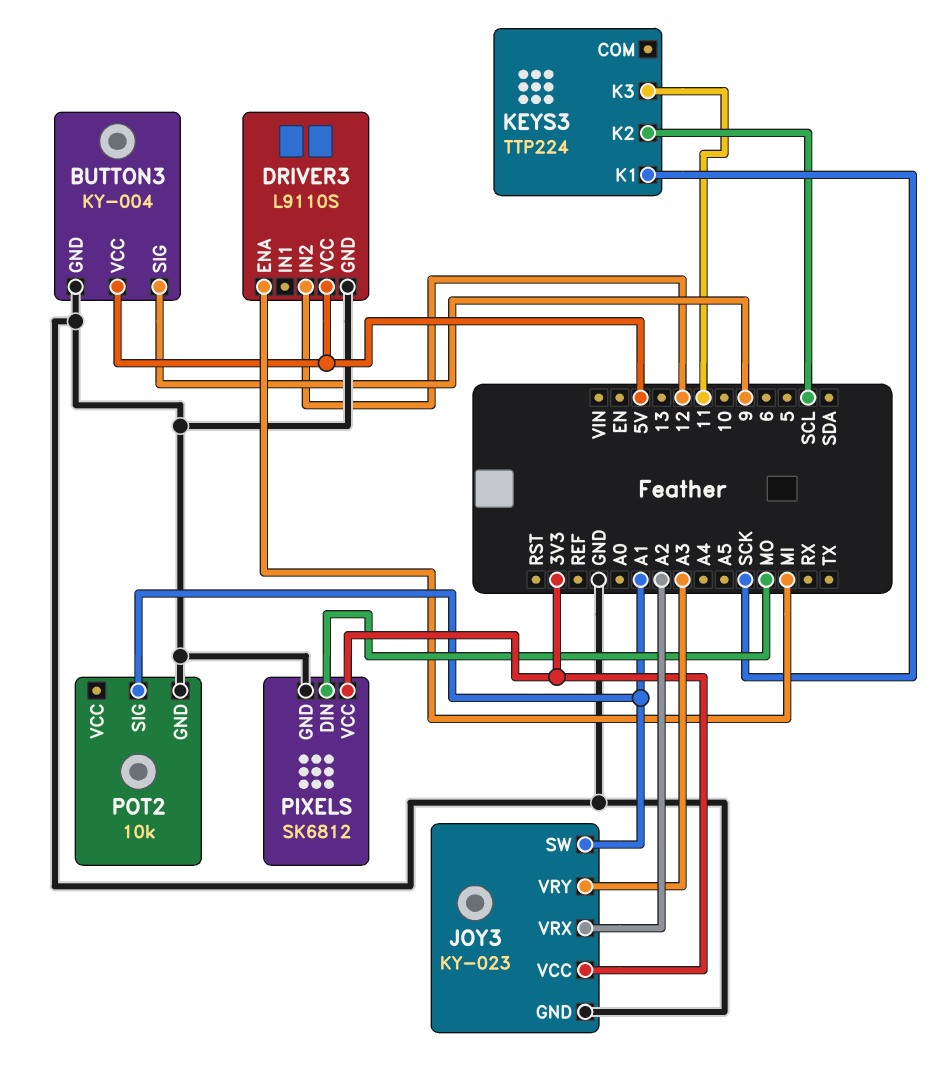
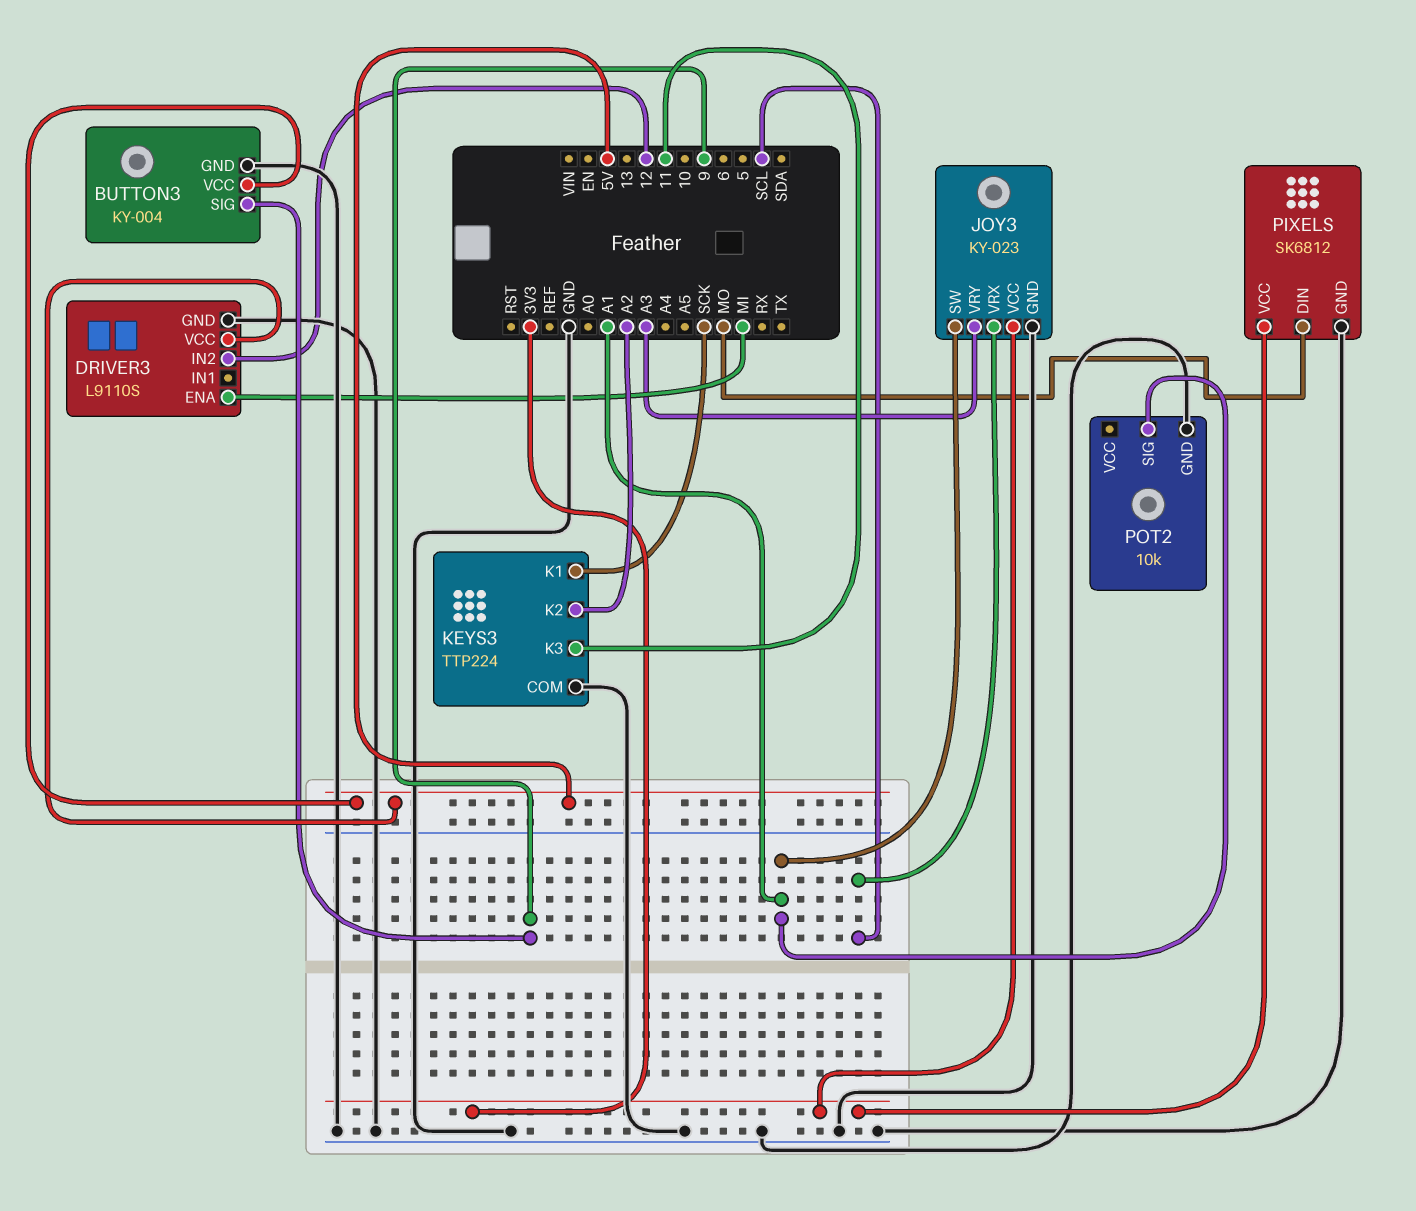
JOY3 pin VRX: A2 -> SCL
KEYS3 pin COM: none -> GND
KEYS3 pin K2: SCL -> A2

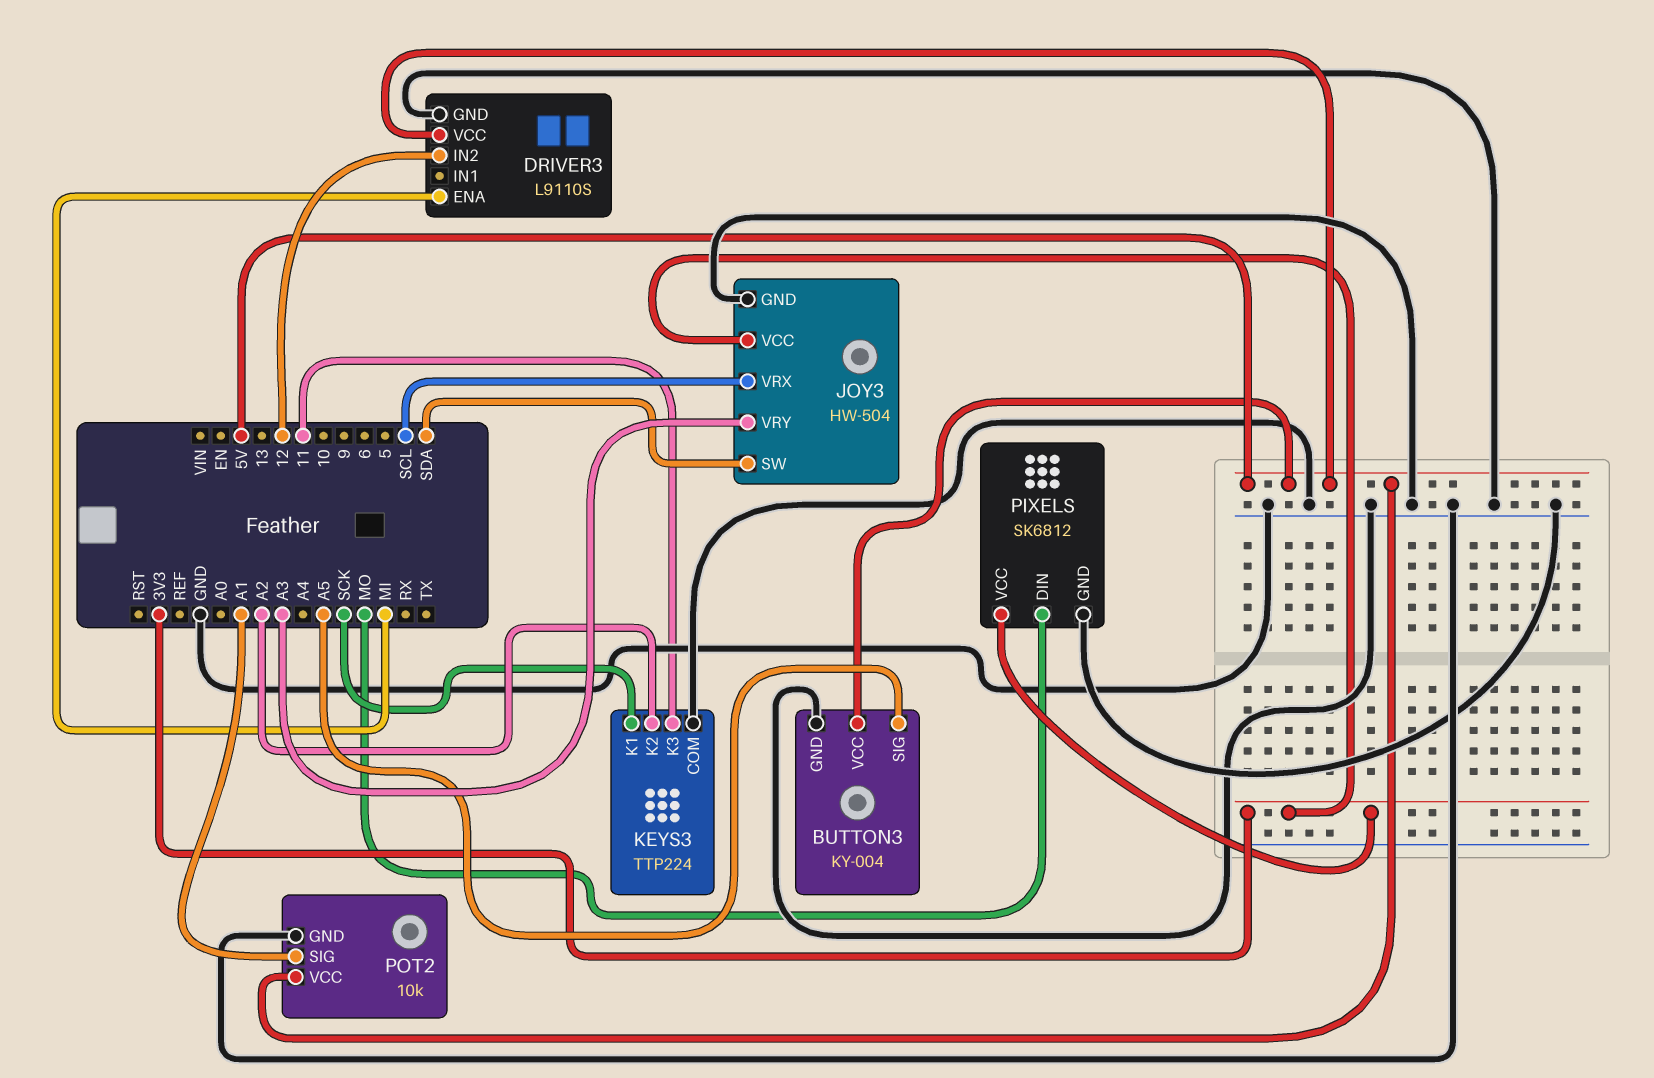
BUTTON3 pin SIG: 9 -> A5
JOY3: KY-023 -> HW-504
JOY3 pin SW: A1 -> SDA
POT2 pin VCC: none -> 5V

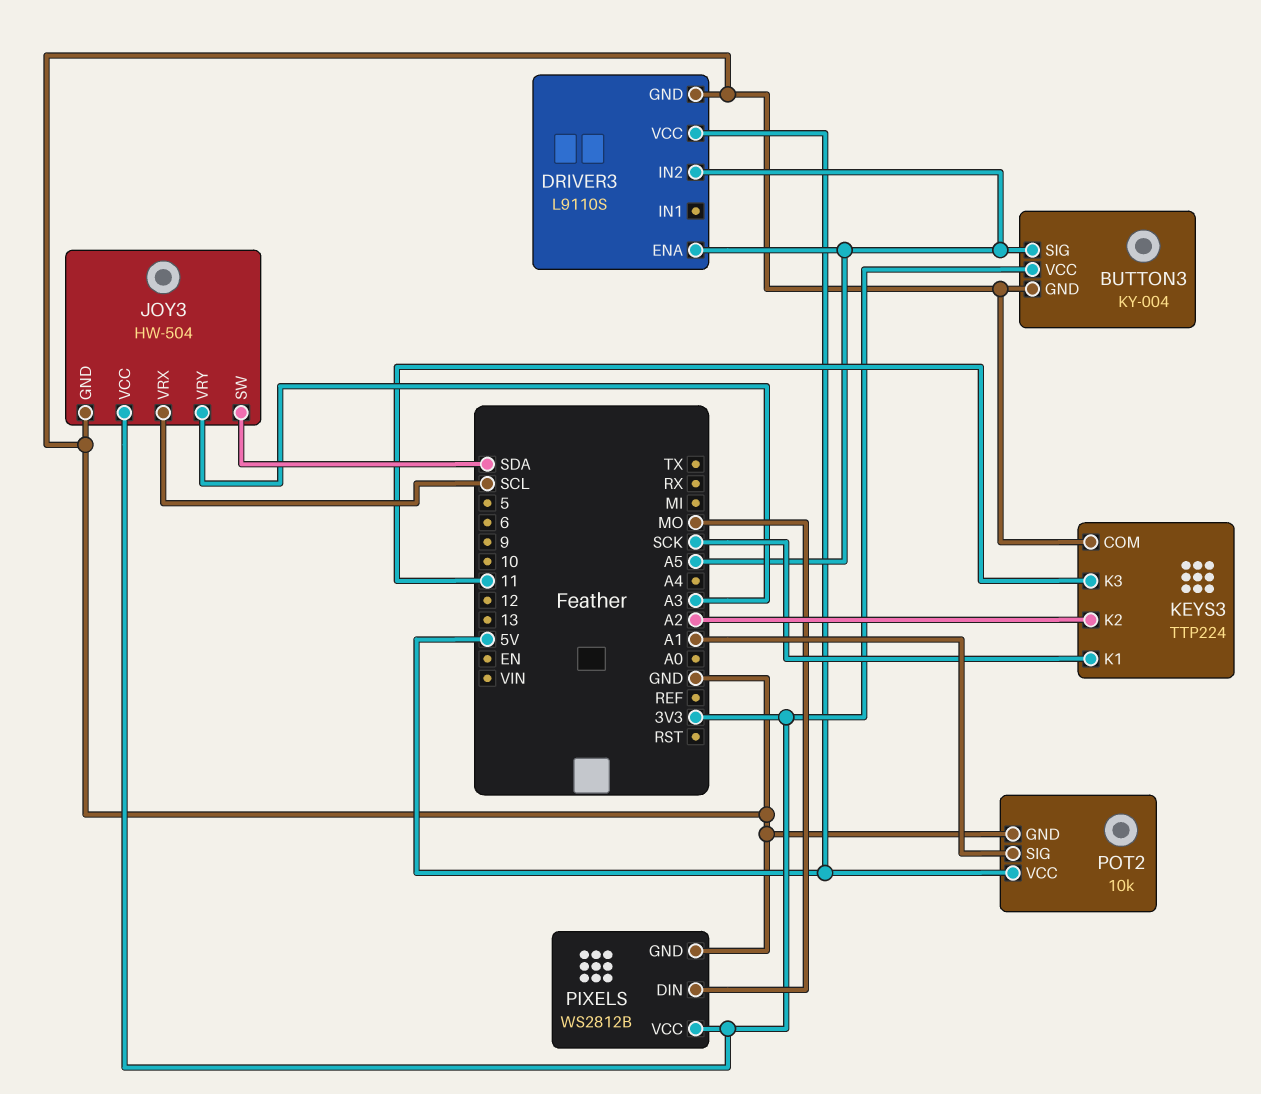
BUTTON3 pin VCC: 5V -> 3V3
DRIVER3 pin ENA: MI -> A5
DRIVER3 pin IN2: 12 -> A5
PIXELS: SK6812 -> WS2812B

